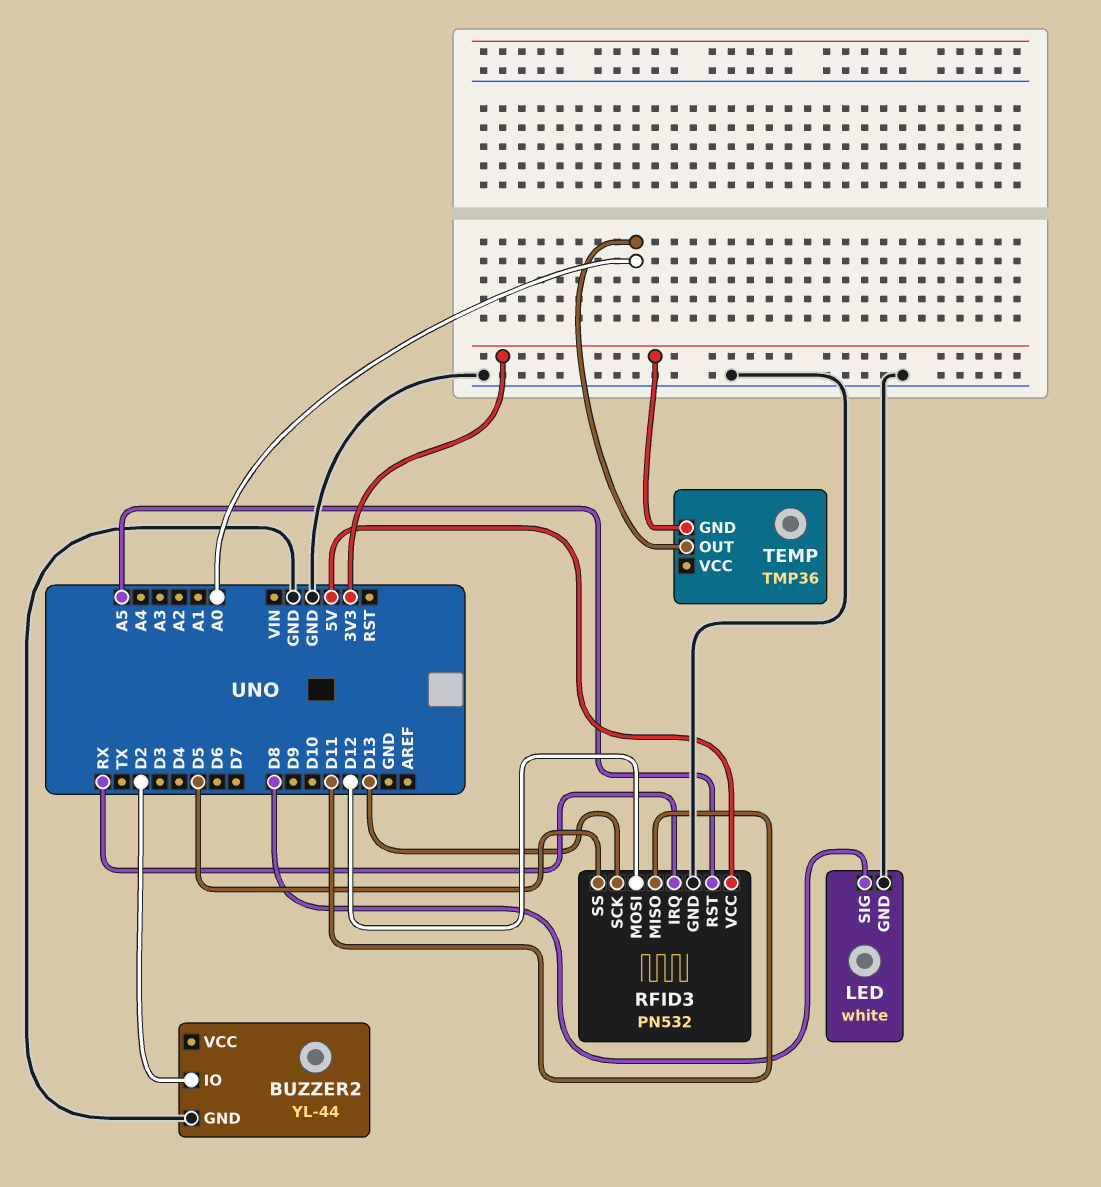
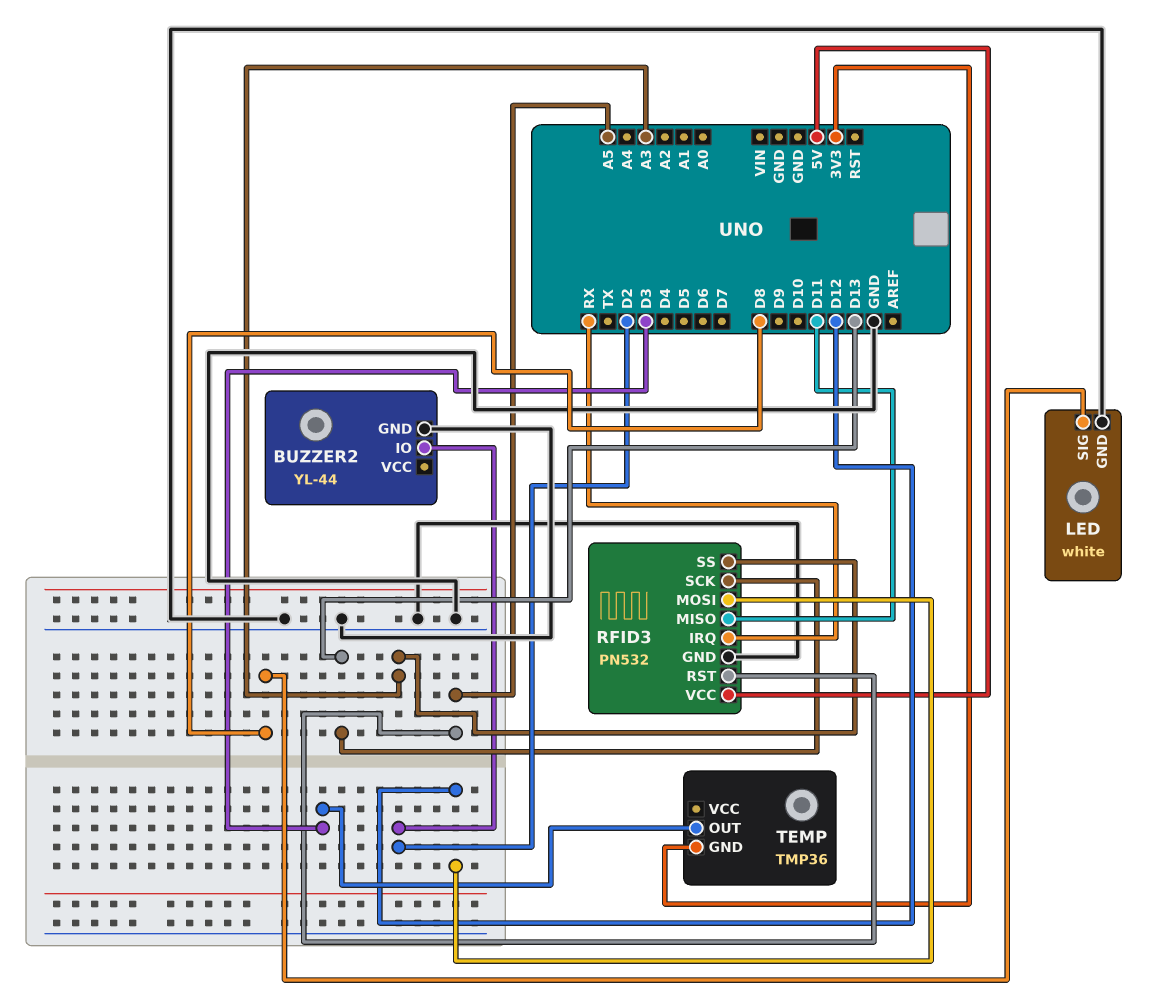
RFID3 pin SS: D5 -> A3
TEMP pin OUT: A0 -> D3

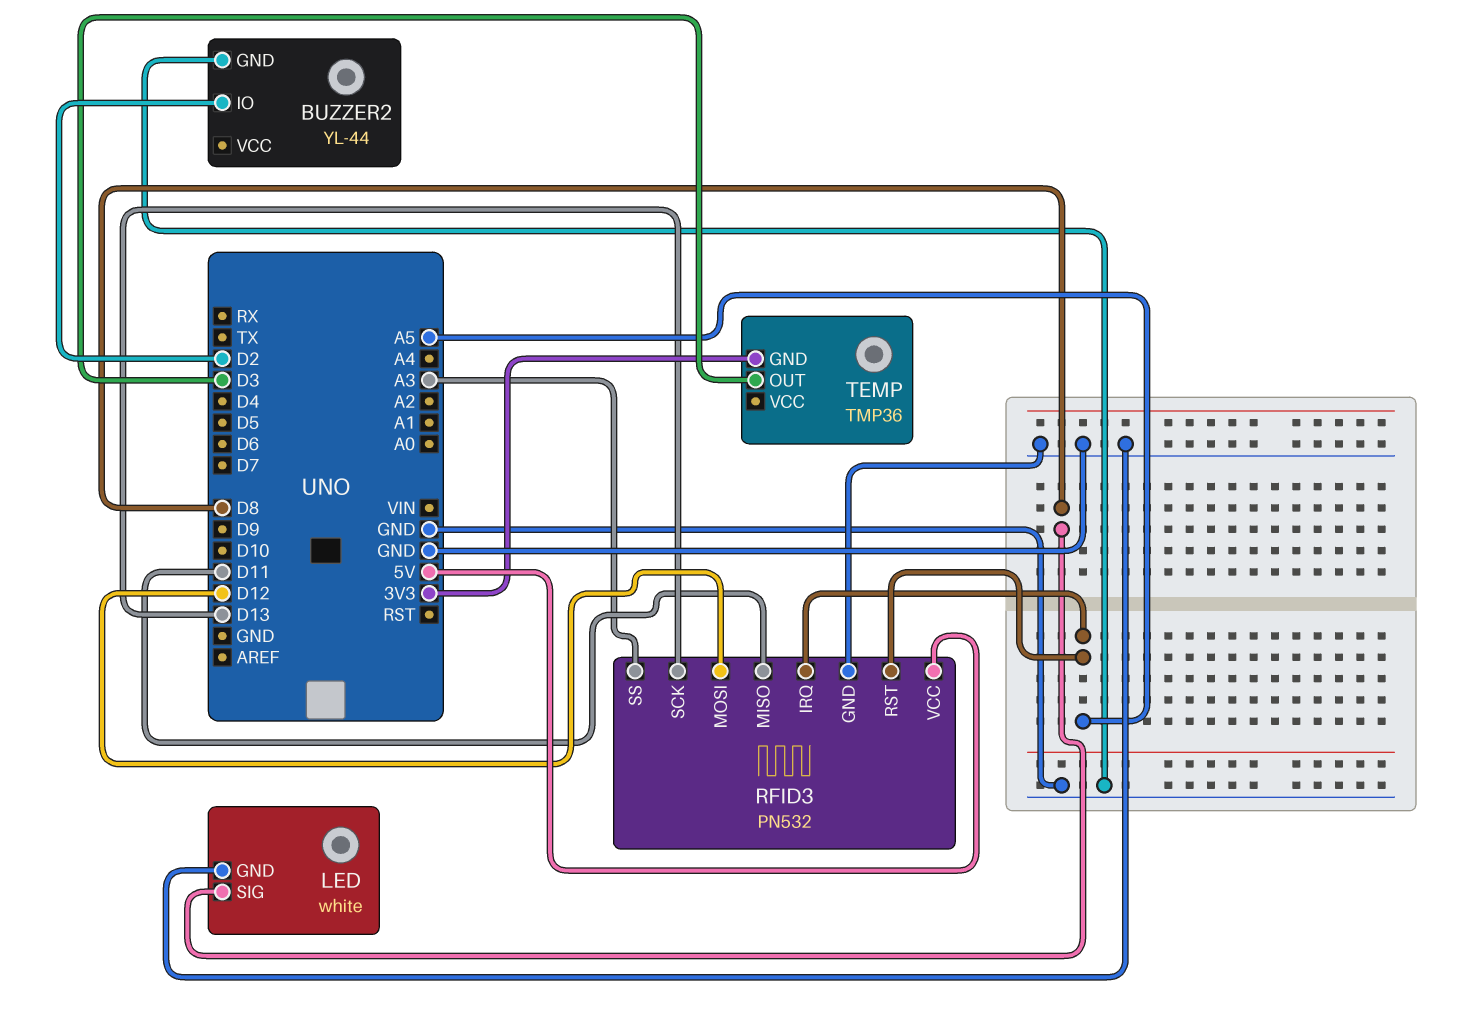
RFID3 pin IRQ: RX -> A5

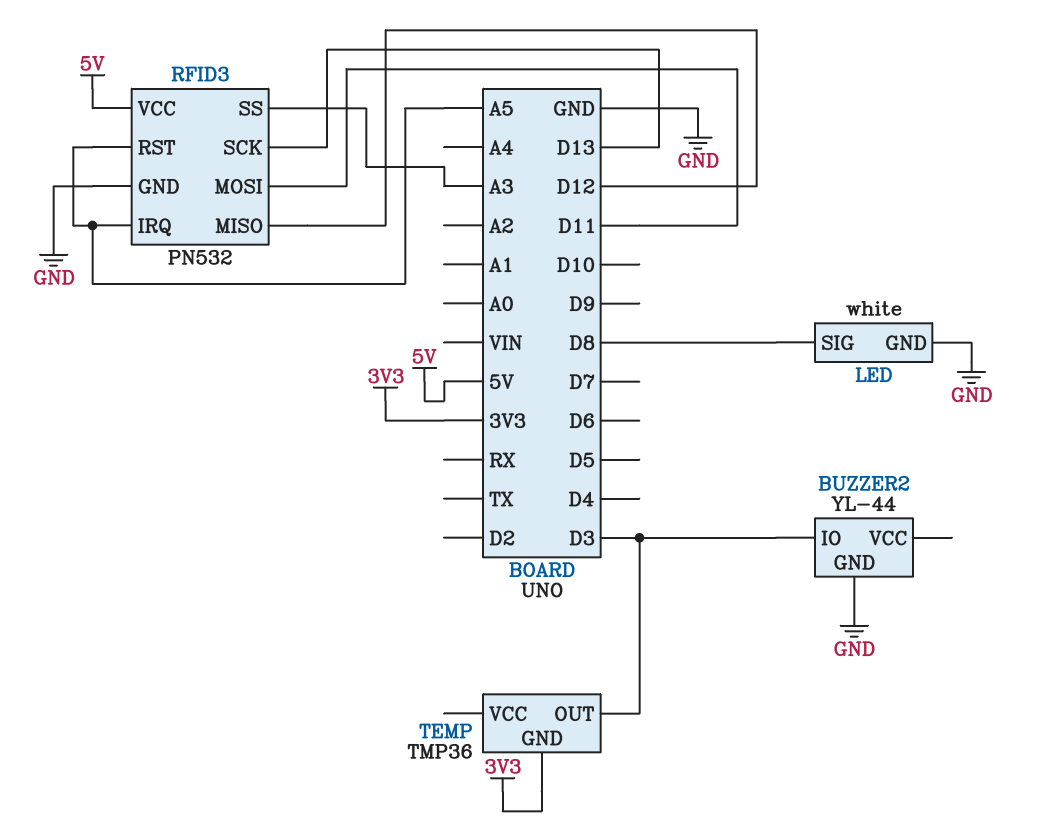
BUZZER2 pin IO: D2 -> D3
RFID3 pin MISO: D11 -> D12
RFID3 pin MOSI: D12 -> D11

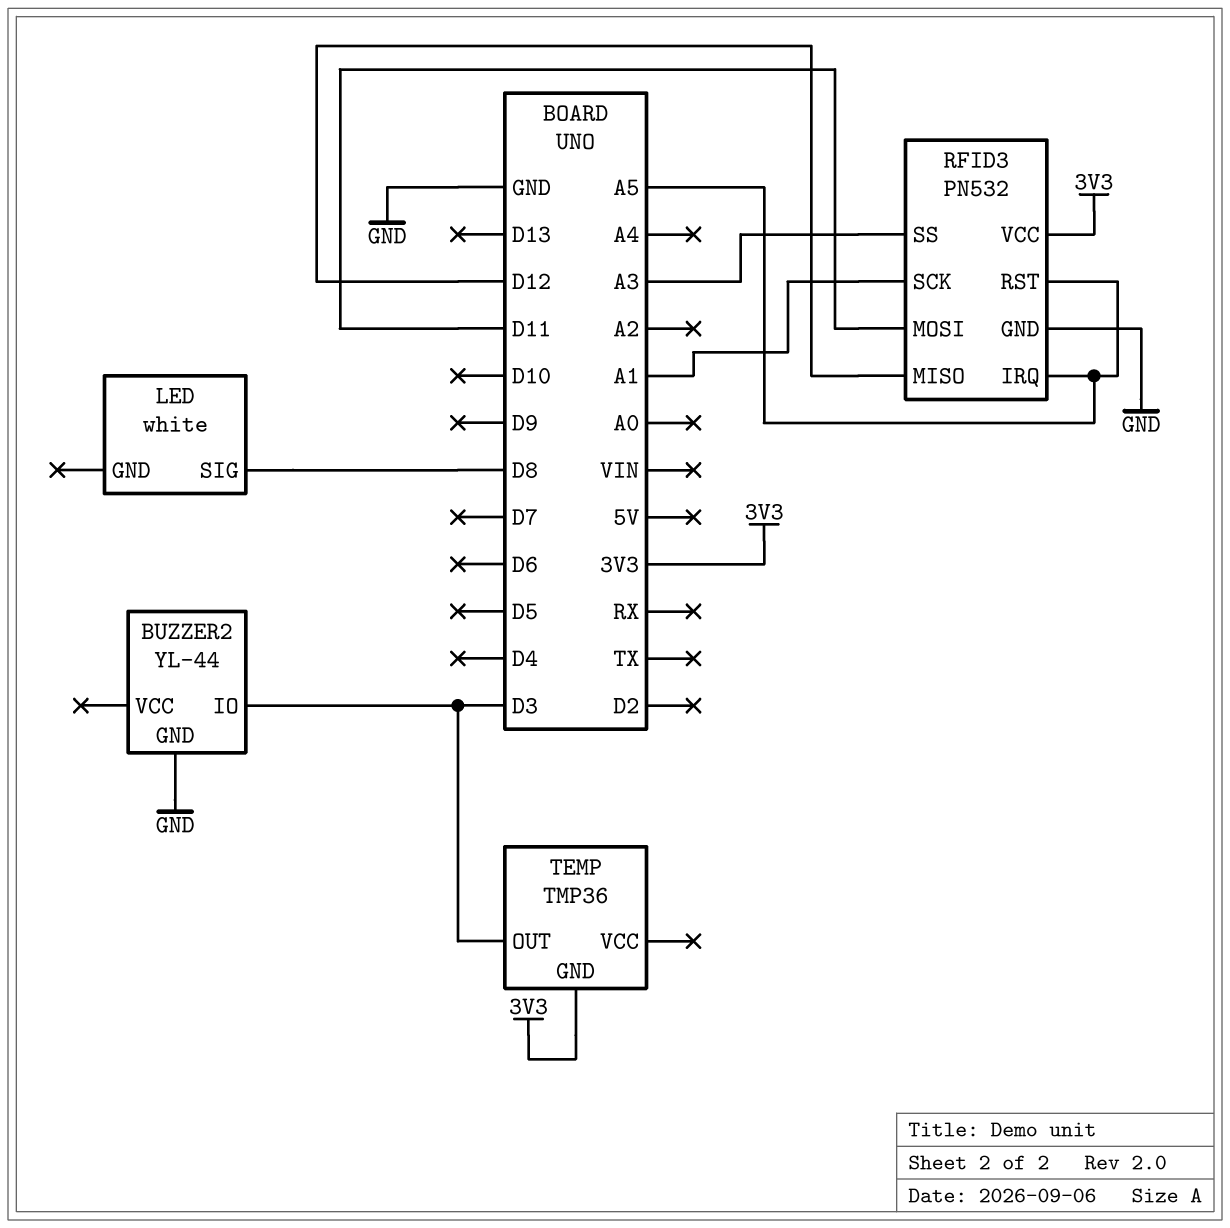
LED pin GND: GND -> none
RFID3 pin SCK: D13 -> A1
RFID3 pin VCC: 5V -> 3V3

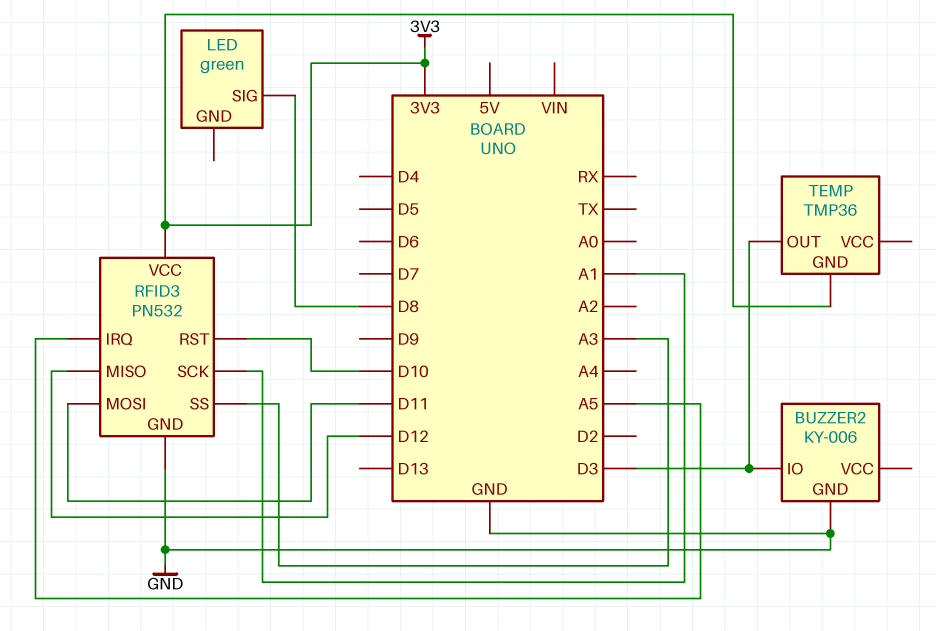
BUZZER2: YL-44 -> KY-006
LED: white -> green
RFID3 pin RST: A5 -> D10

